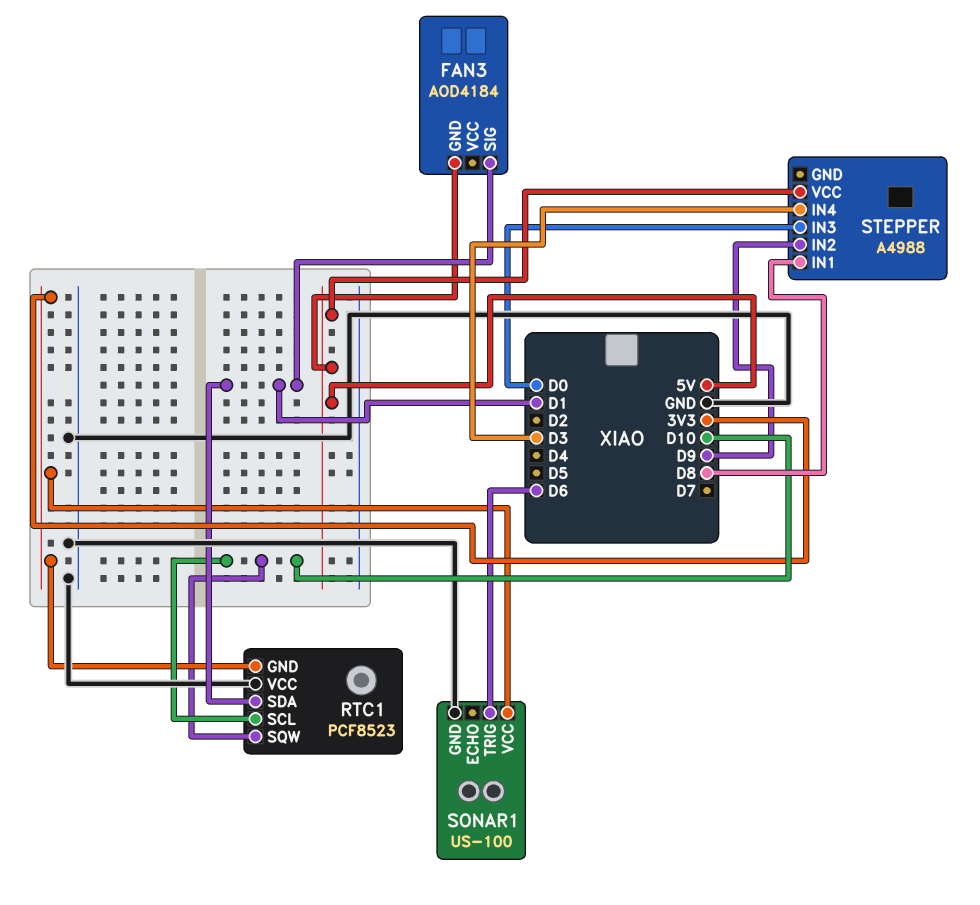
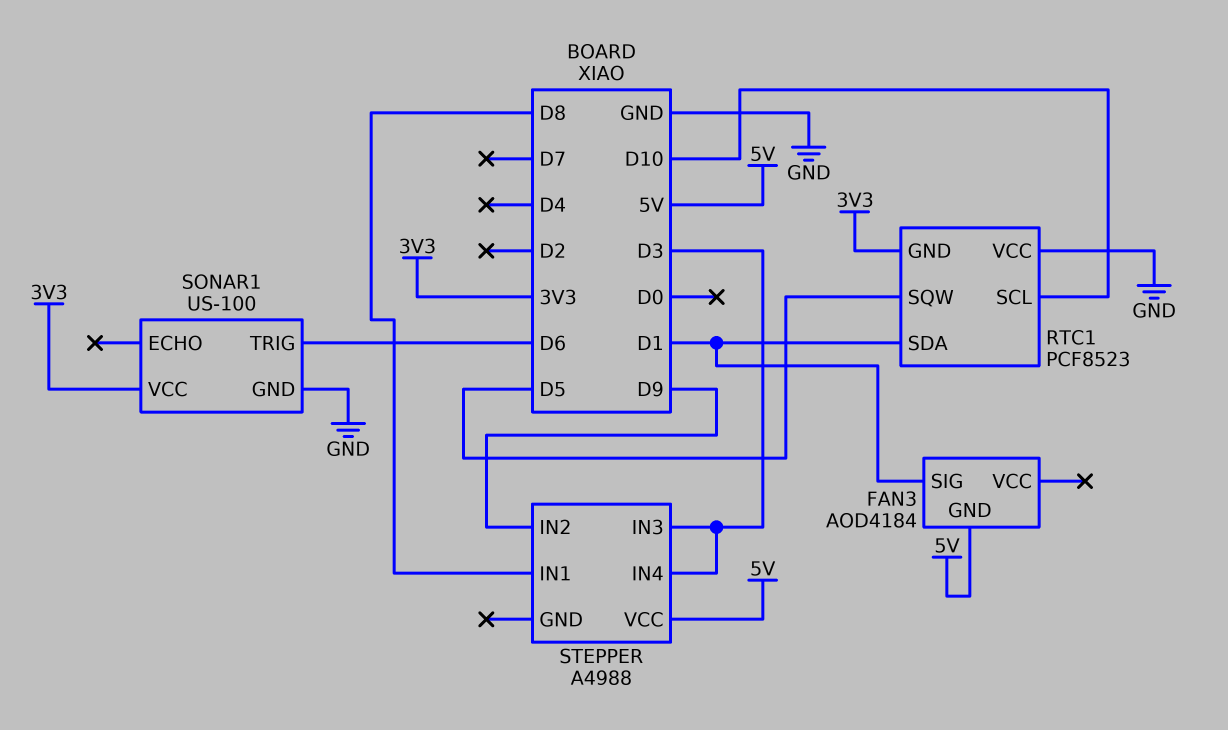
RTC1 pin SQW: D10 -> D5
STEPPER pin IN3: D0 -> D3

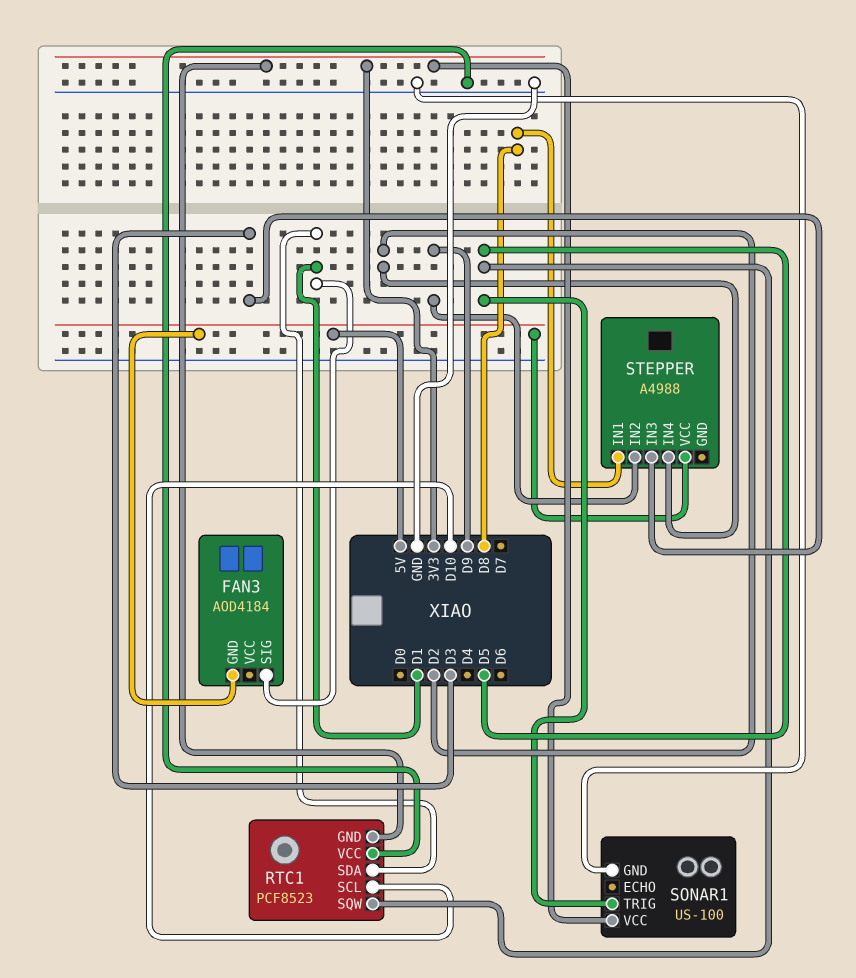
SONAR1 pin TRIG: D6 -> D5
STEPPER pin IN4: D3 -> D2

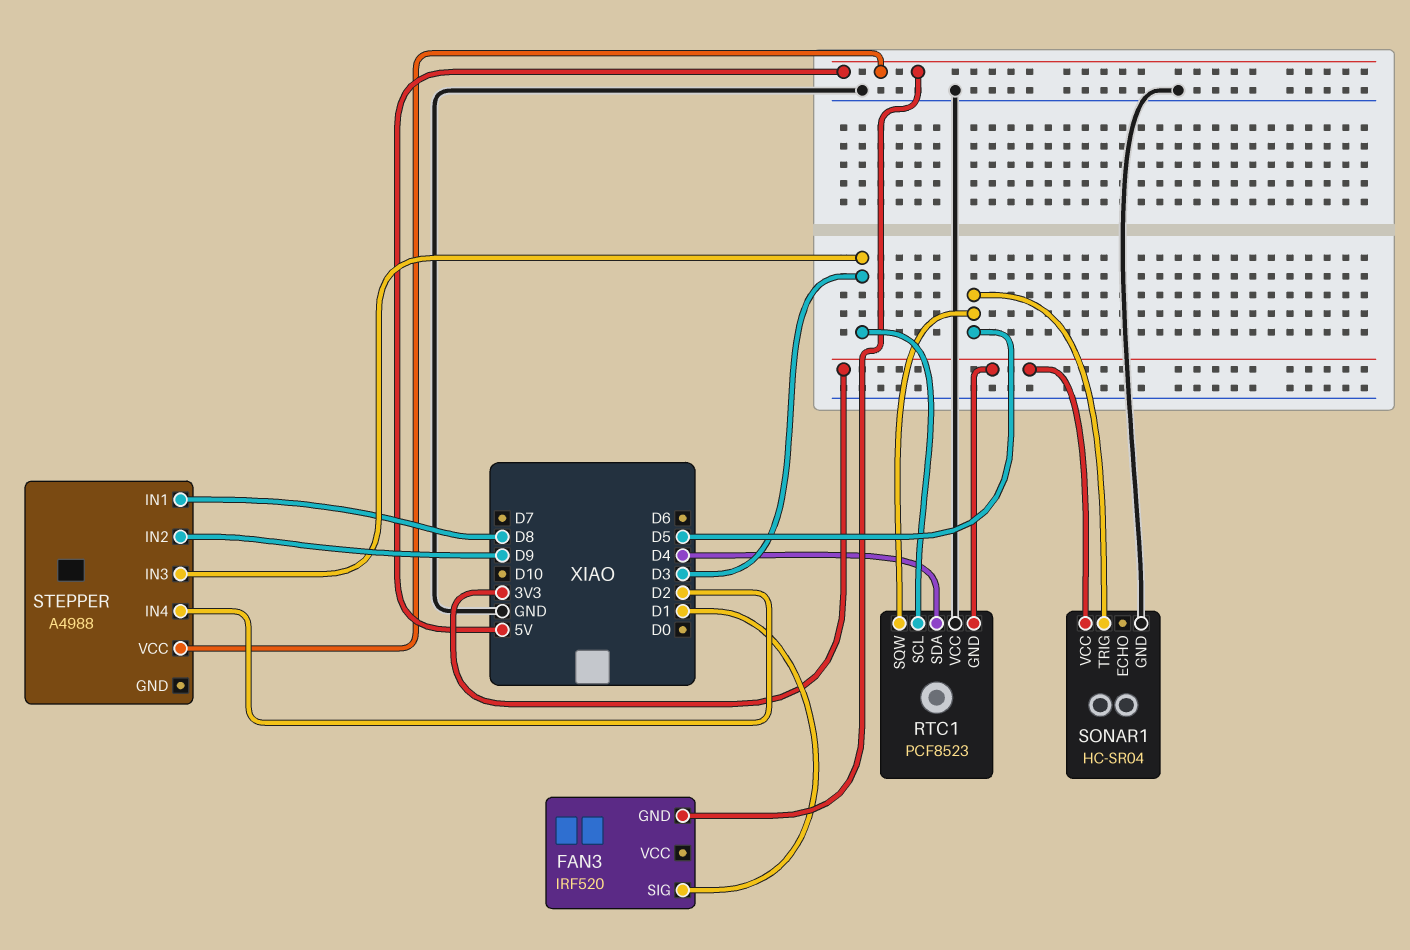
FAN3: AOD4184 -> IRF520
RTC1 pin SCL: D10 -> D3
RTC1 pin SDA: D1 -> D4
SONAR1: US-100 -> HC-SR04

